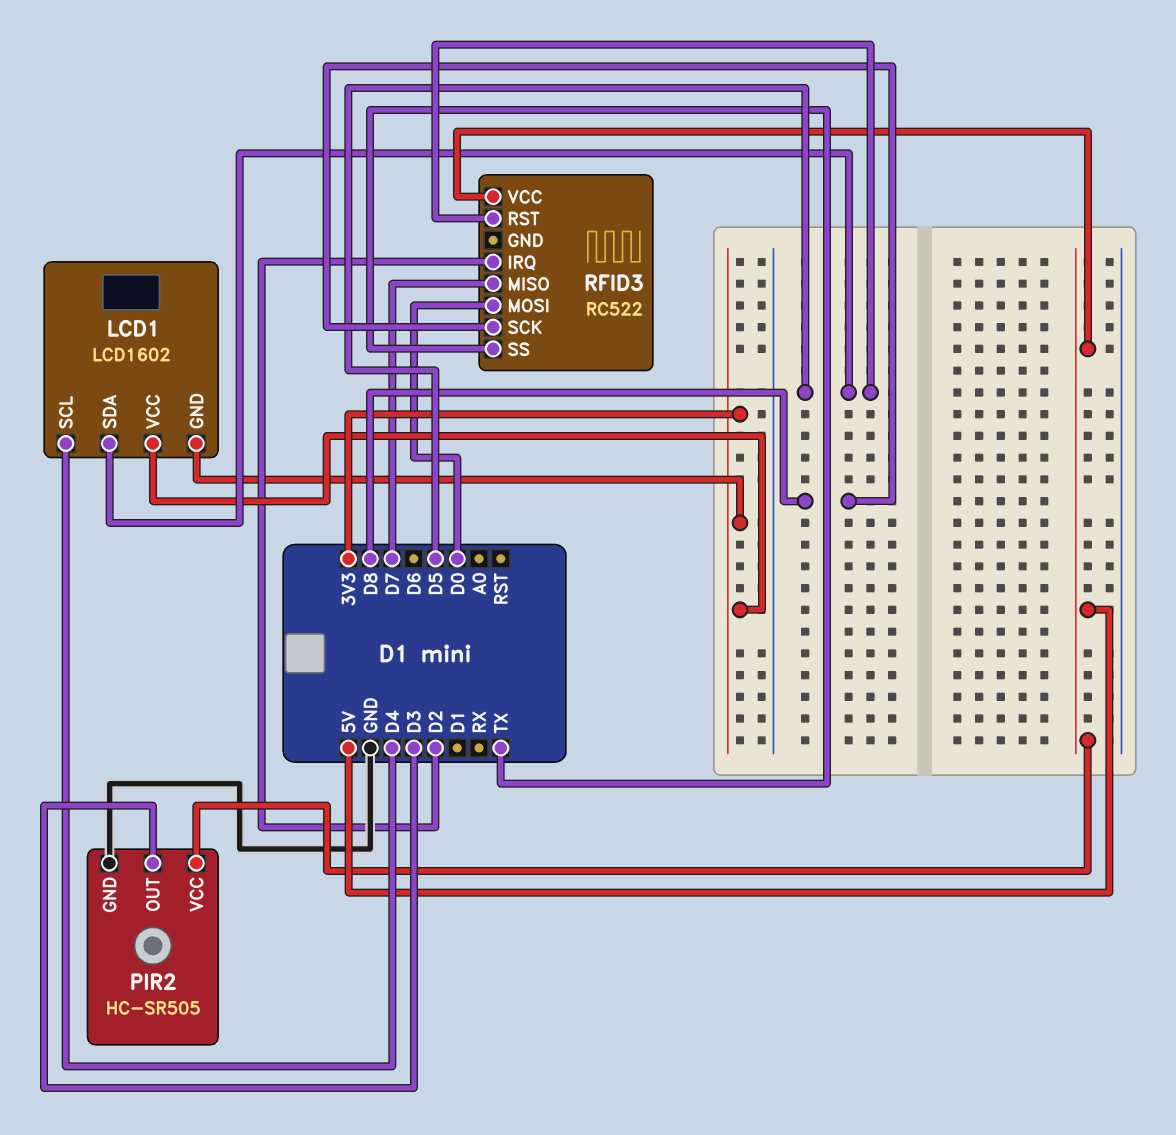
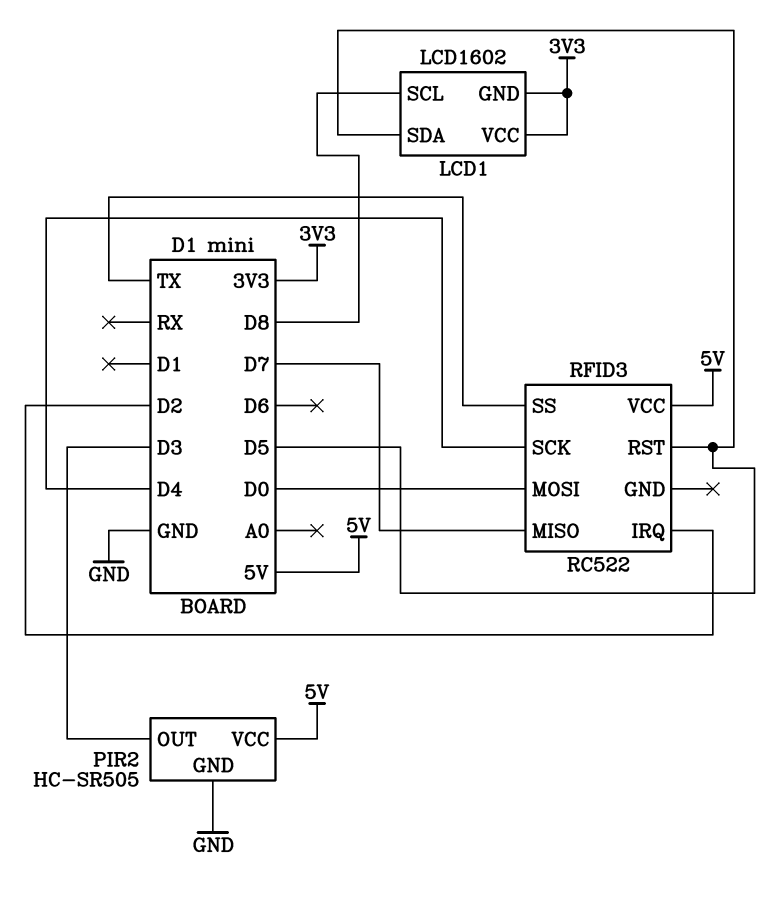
LCD1 pin SCL: D4 -> D8
RFID3 pin SCK: D8 -> D4

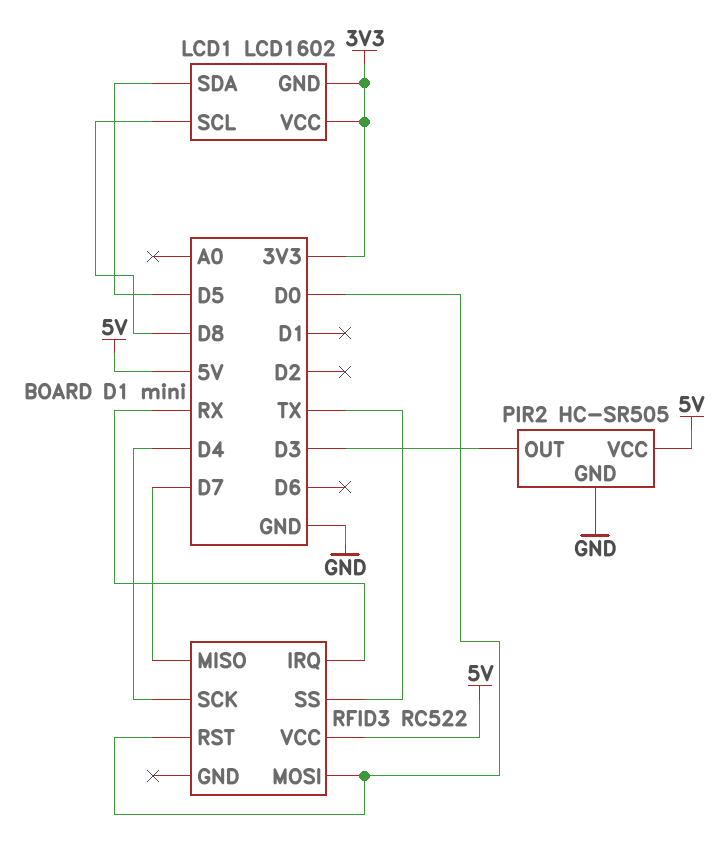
RFID3 pin IRQ: D2 -> RX
RFID3 pin RST: D5 -> D0

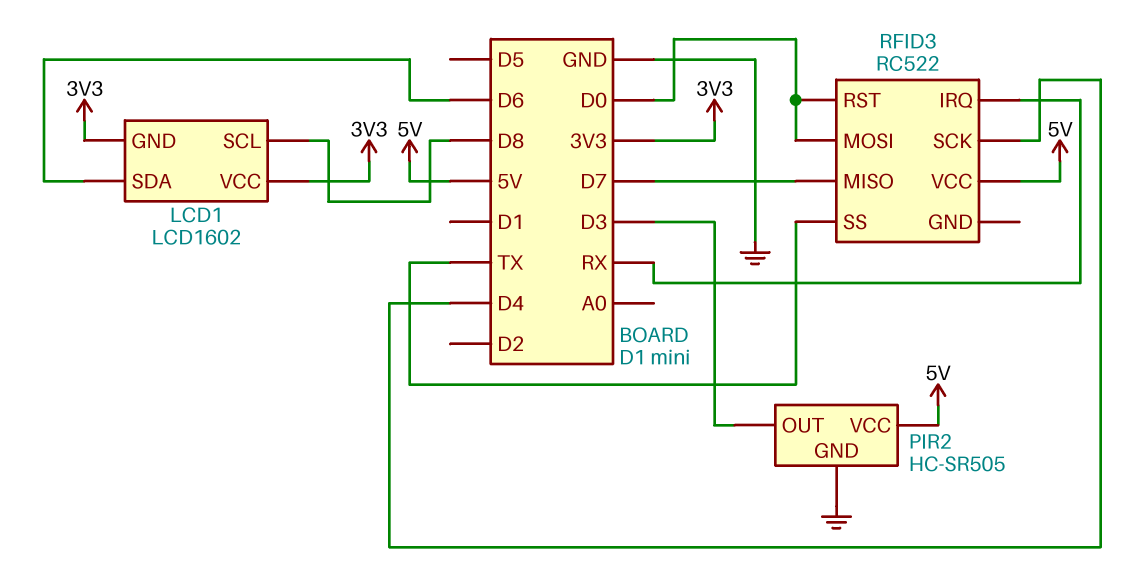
LCD1 pin SDA: D5 -> D6

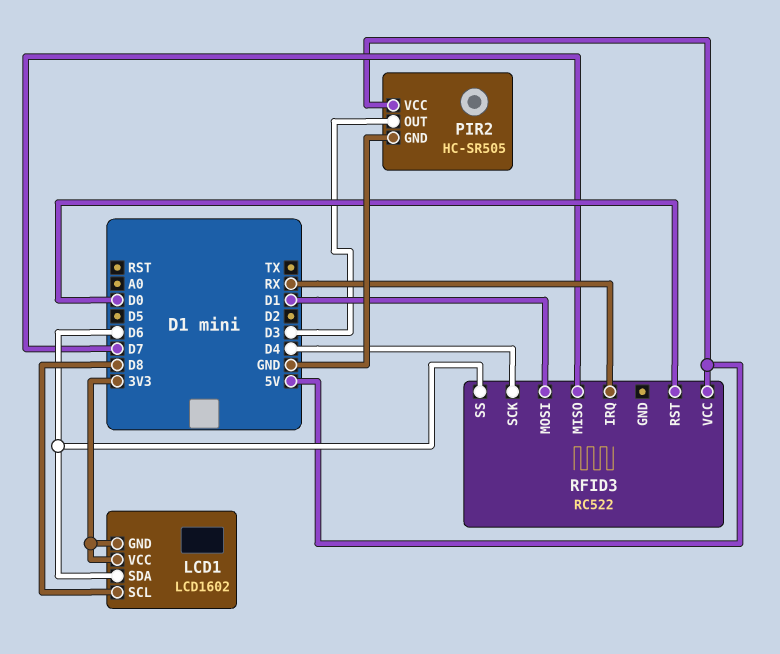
RFID3 pin MOSI: D0 -> D1
RFID3 pin SS: TX -> D6

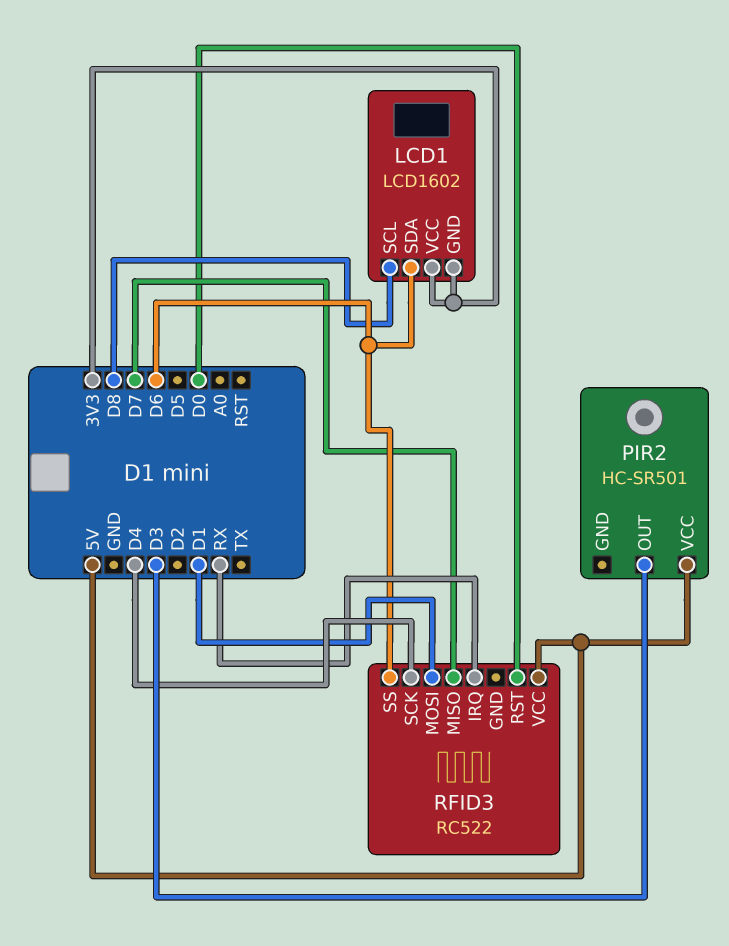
PIR2: HC-SR505 -> HC-SR501
PIR2 pin GND: GND -> none

